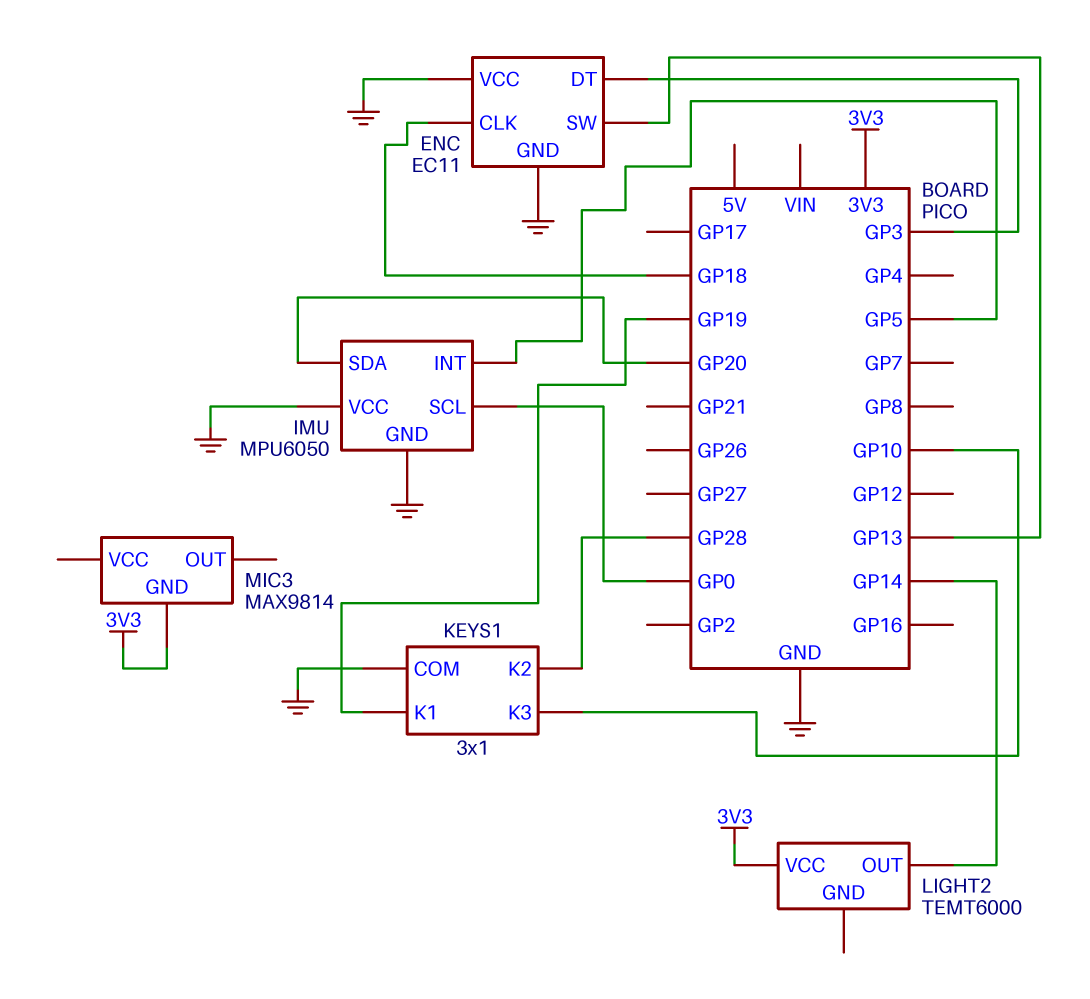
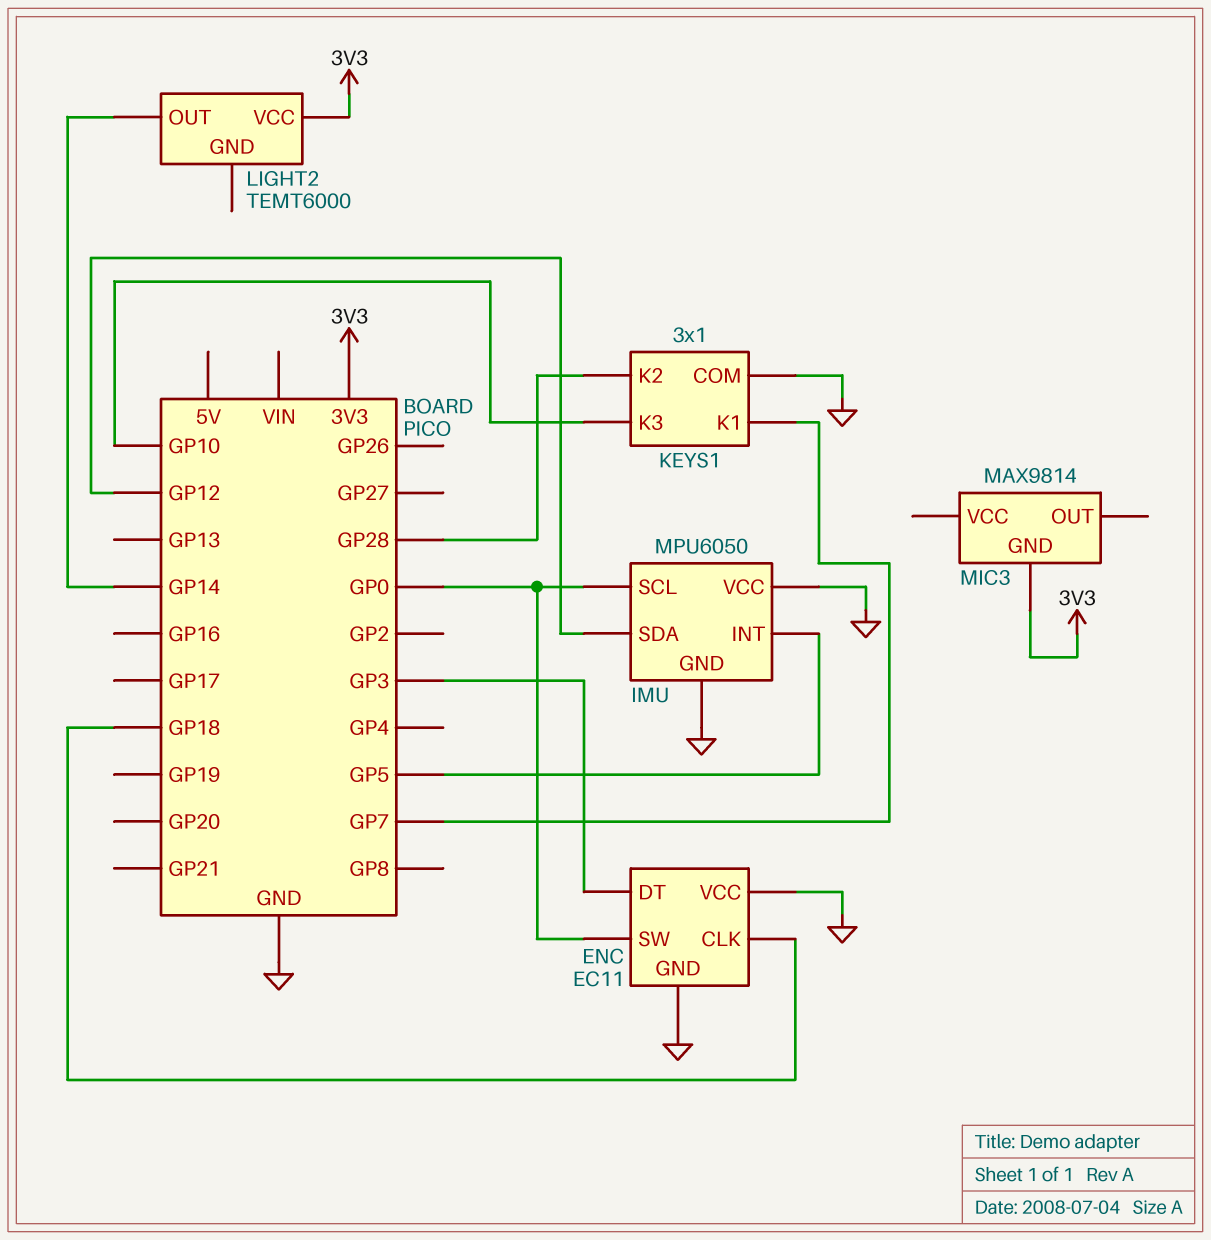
ENC pin SW: GP13 -> GP0
IMU pin SDA: GP20 -> GP12
KEYS1 pin K1: GP19 -> GP7

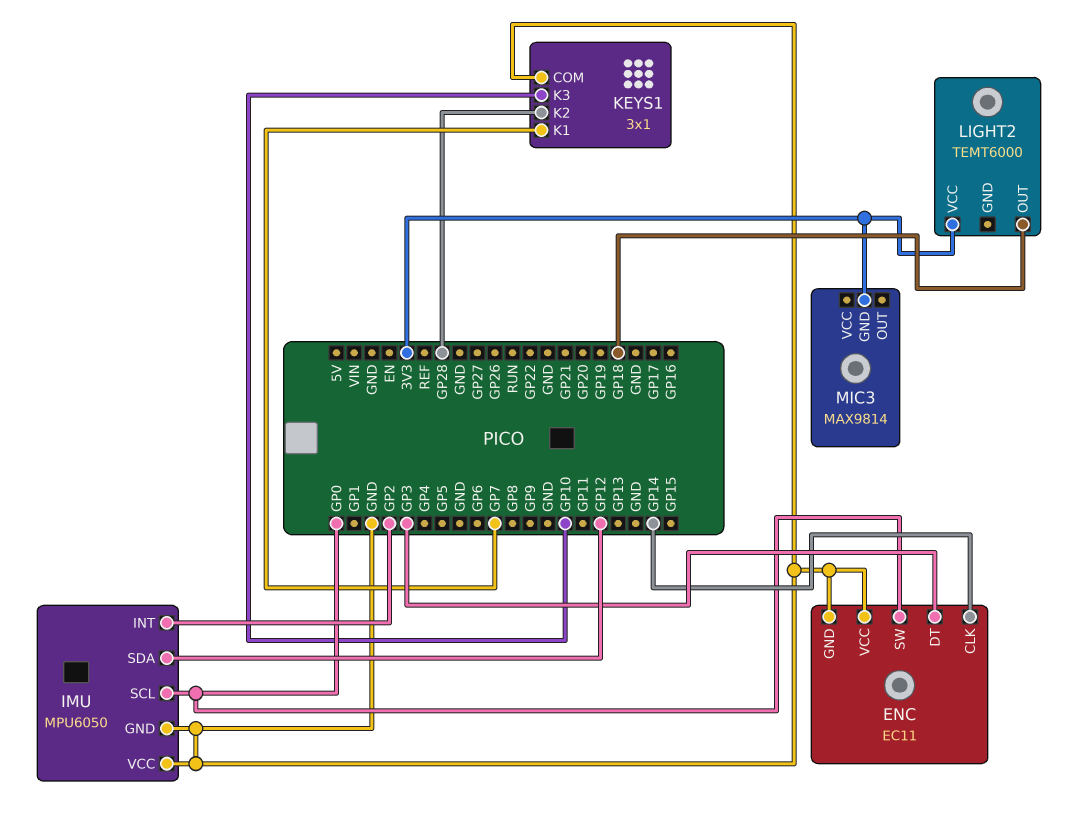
ENC pin CLK: GP18 -> GP14
IMU pin INT: GP5 -> GP2
LIGHT2 pin OUT: GP14 -> GP18

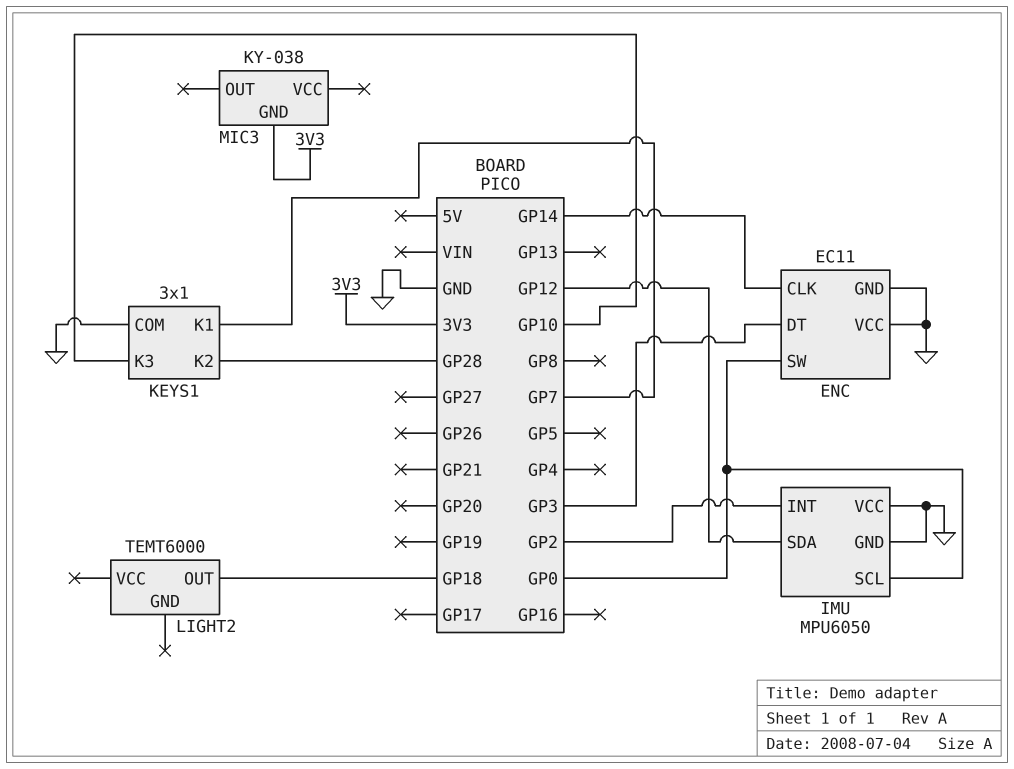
LIGHT2 pin VCC: 3V3 -> none
MIC3: MAX9814 -> KY-038

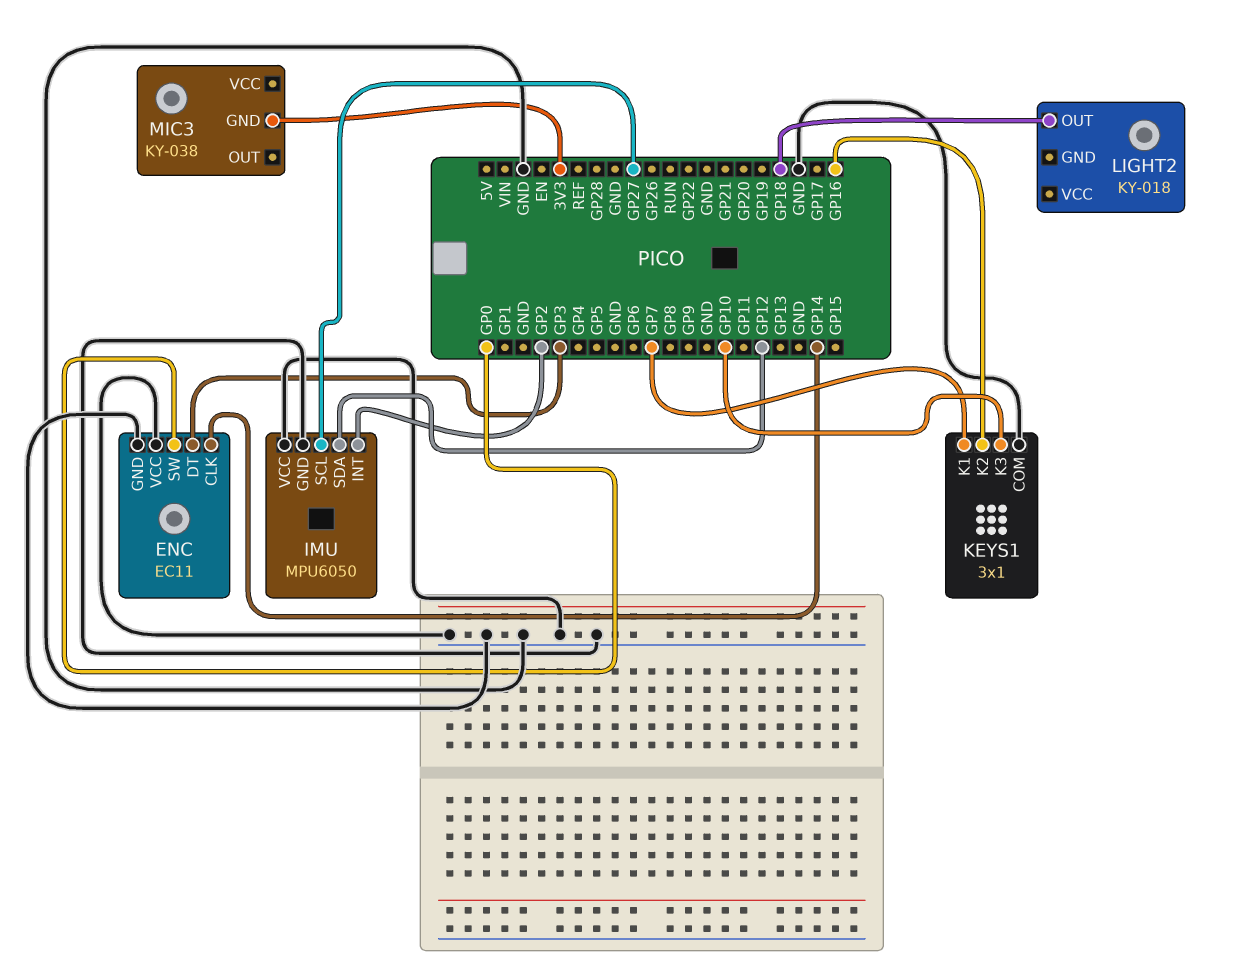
IMU pin SCL: GP0 -> GP27
KEYS1 pin K2: GP28 -> GP16
LIGHT2: TEMT6000 -> KY-018

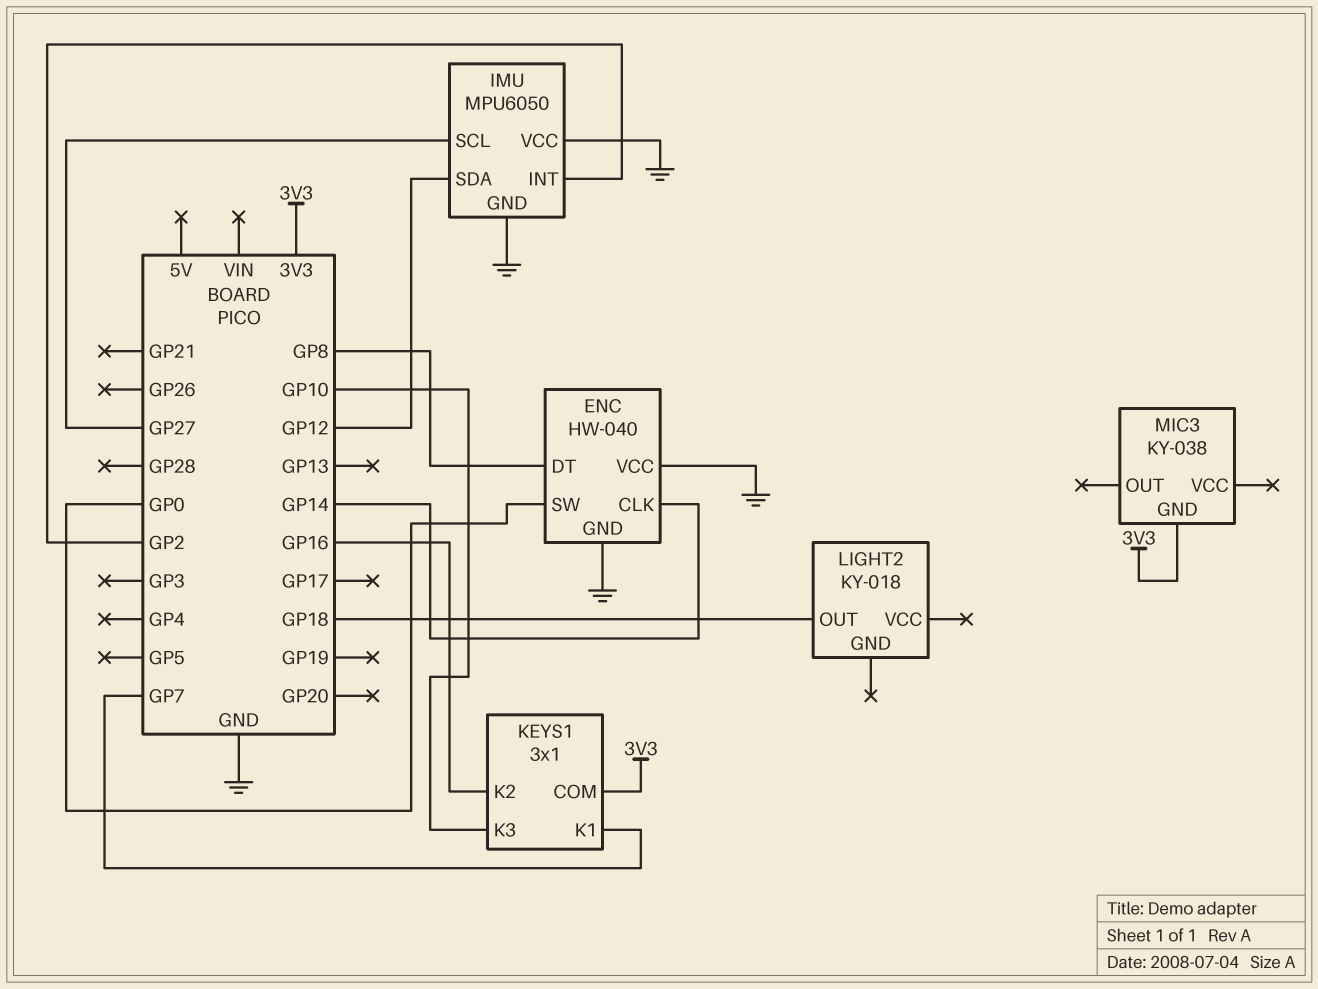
ENC: EC11 -> HW-040
ENC pin DT: GP3 -> GP8
KEYS1 pin COM: GND -> 3V3

